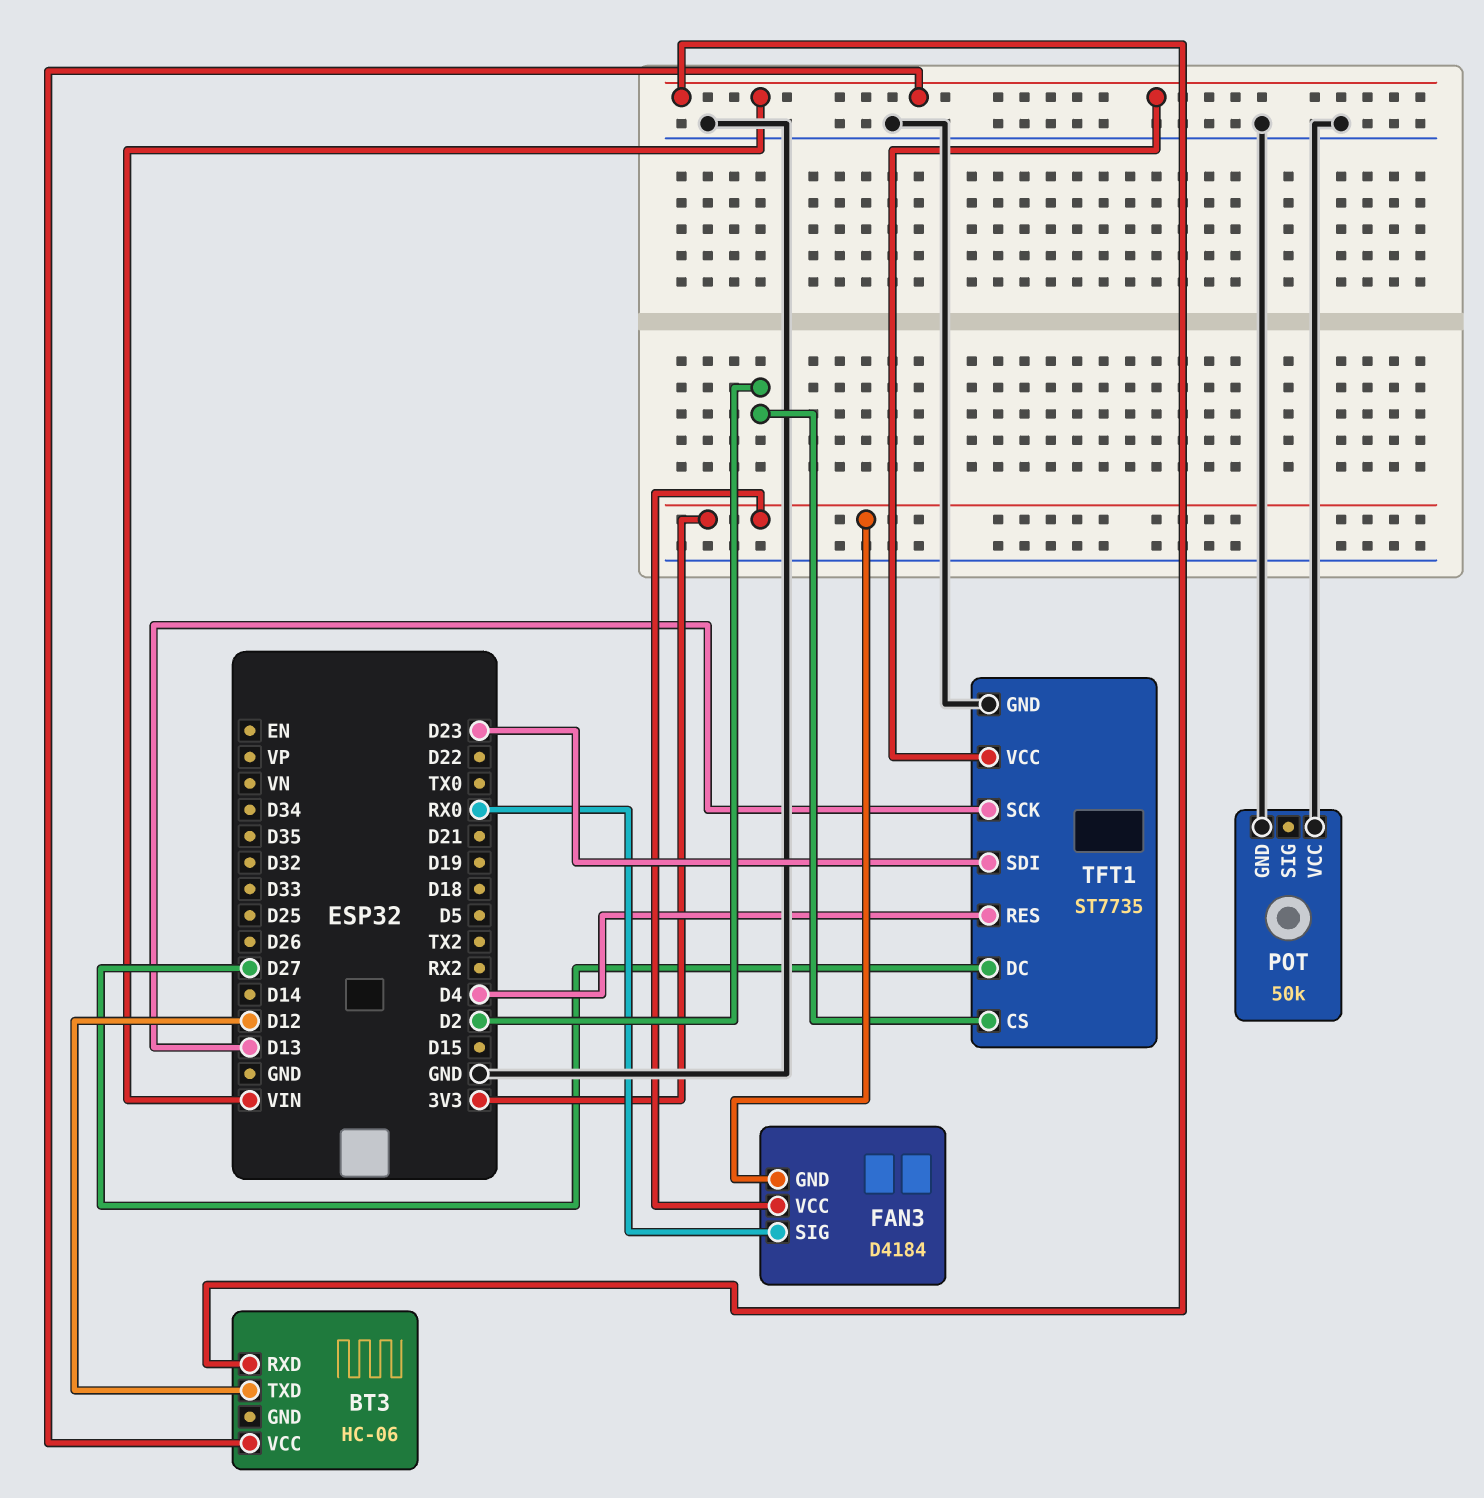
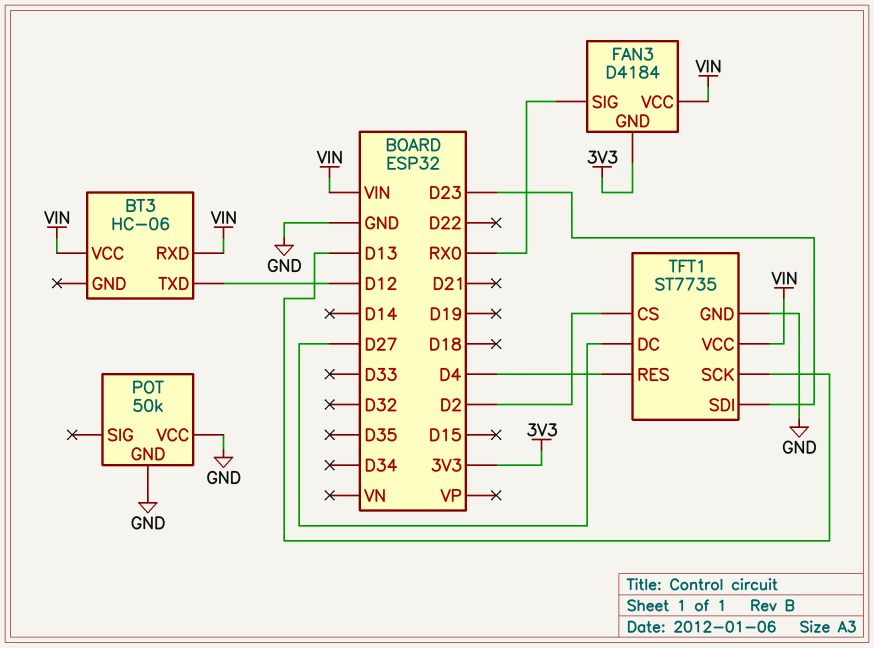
FAN3 pin VCC: 3V3 -> VIN

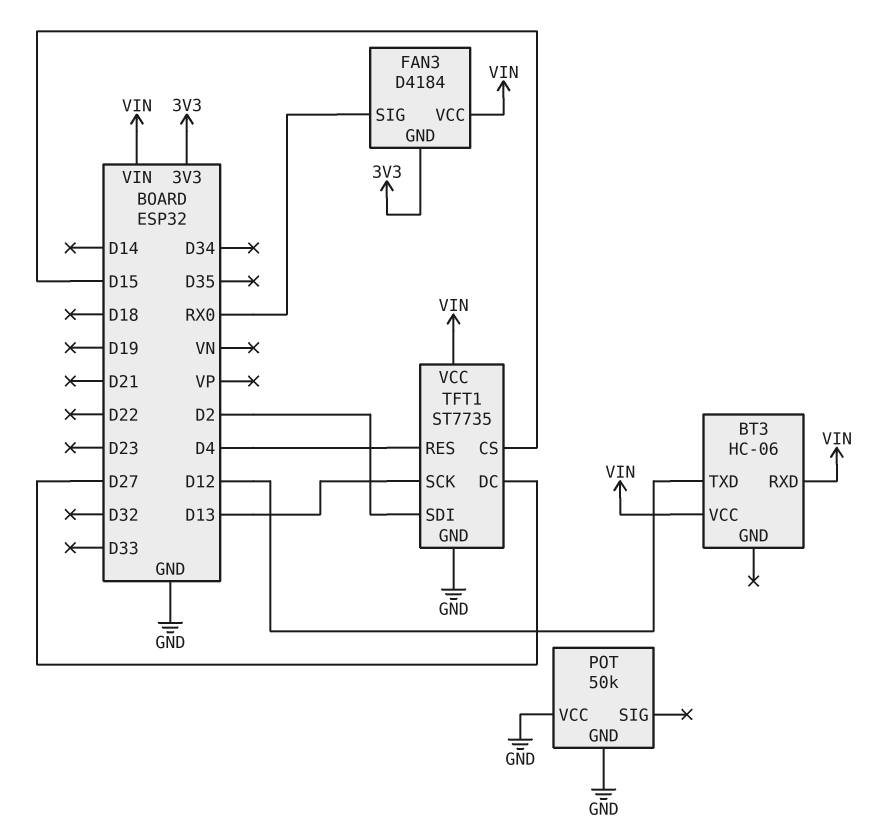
TFT1 pin CS: D2 -> D15
TFT1 pin SDI: D23 -> D2

